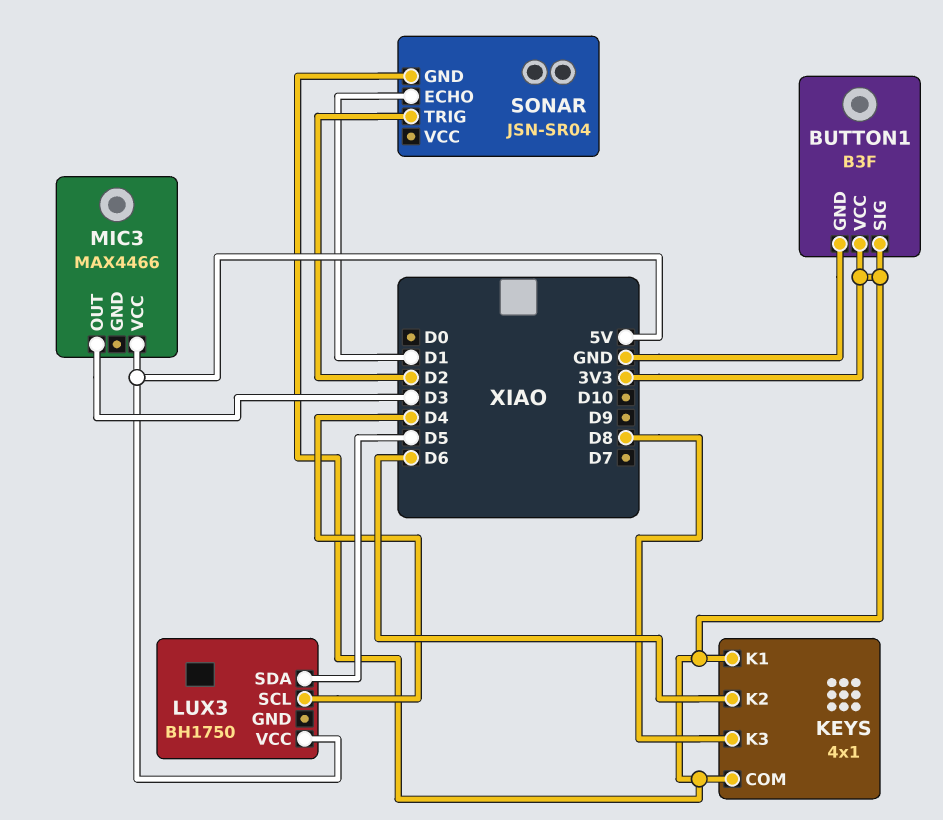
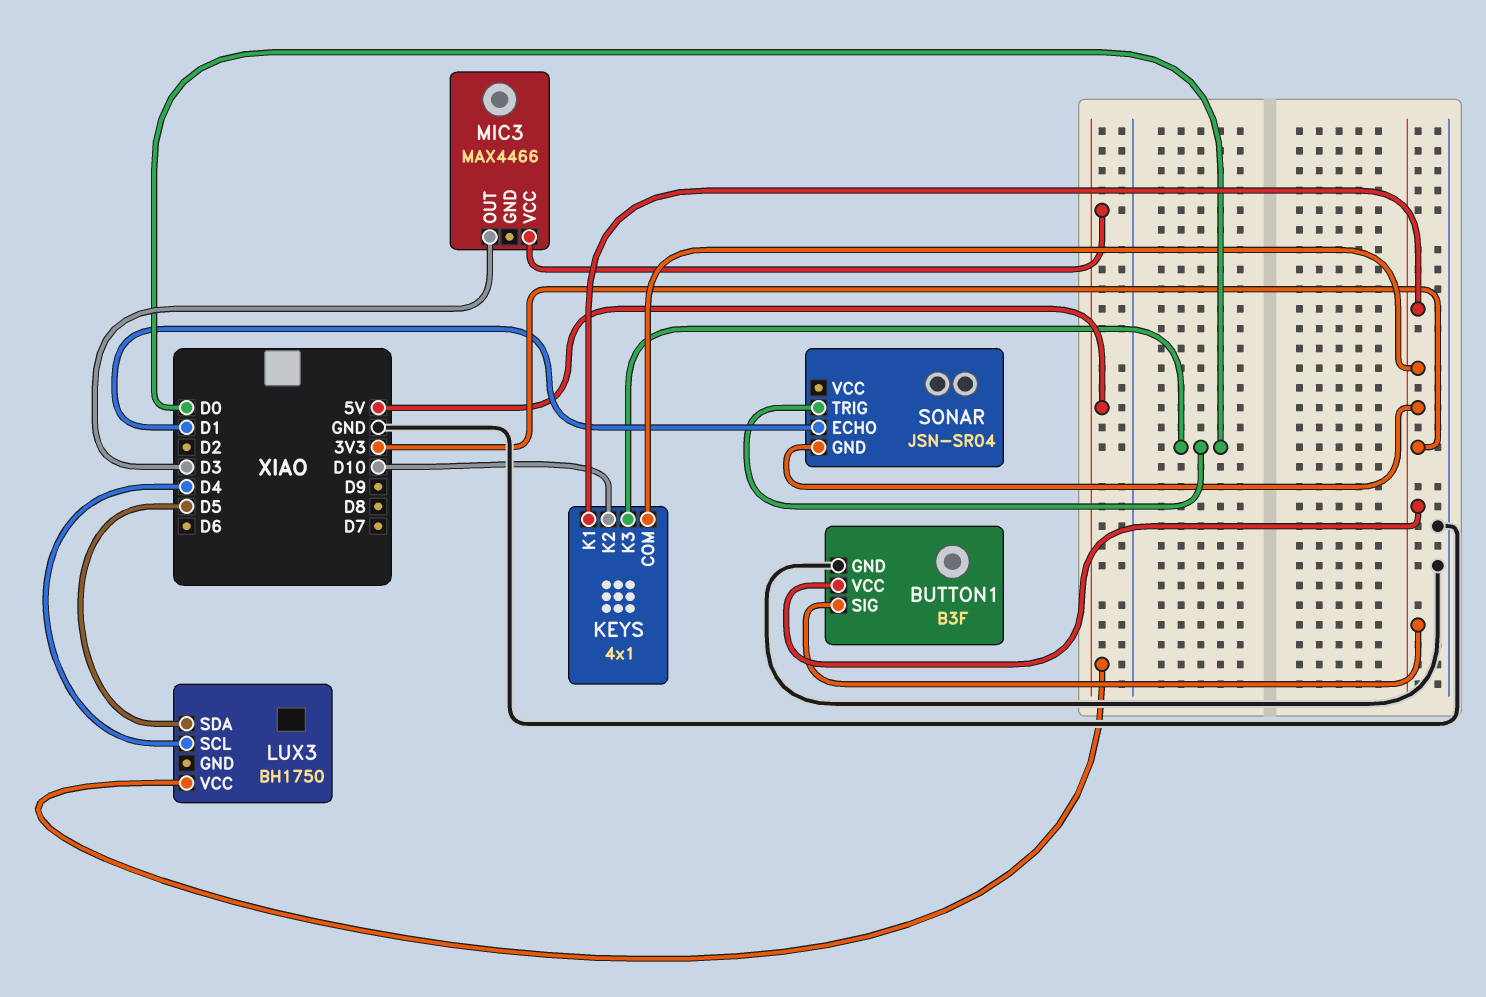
KEYS pin K2: D6 -> D10
KEYS pin K3: D8 -> D0
SONAR pin TRIG: D2 -> D0

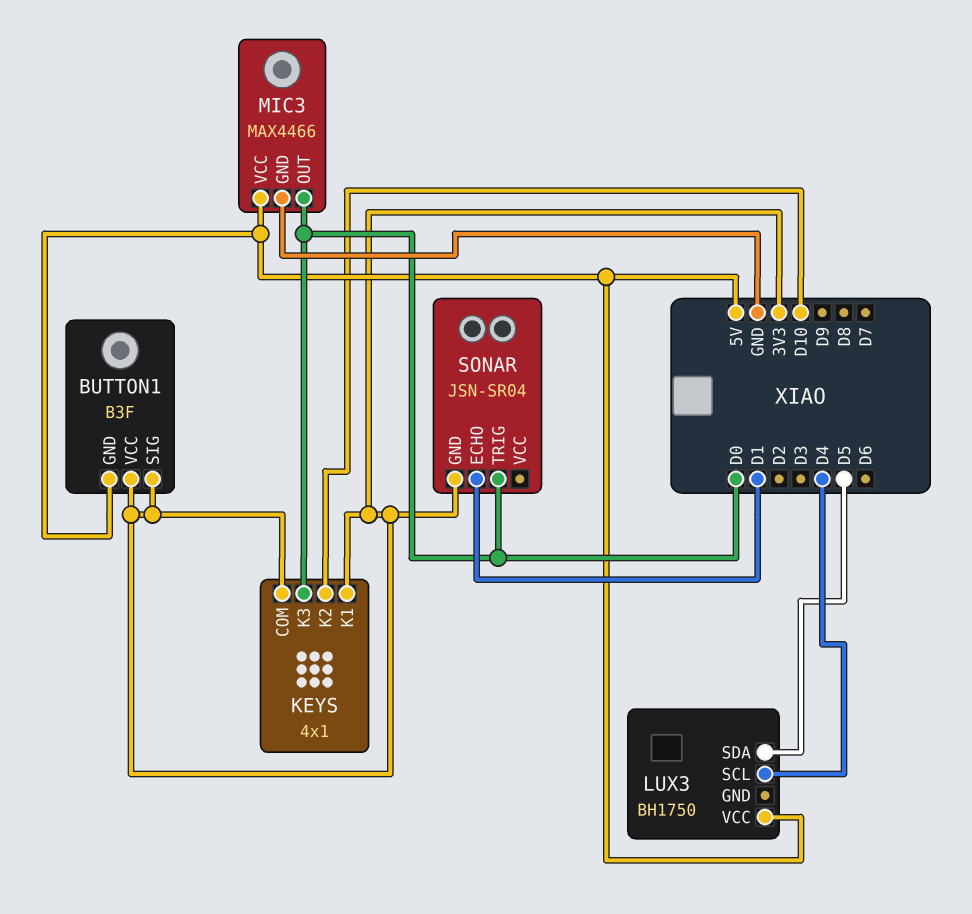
BUTTON1 pin GND: GND -> 5V
MIC3 pin GND: none -> GND
MIC3 pin OUT: D3 -> D0

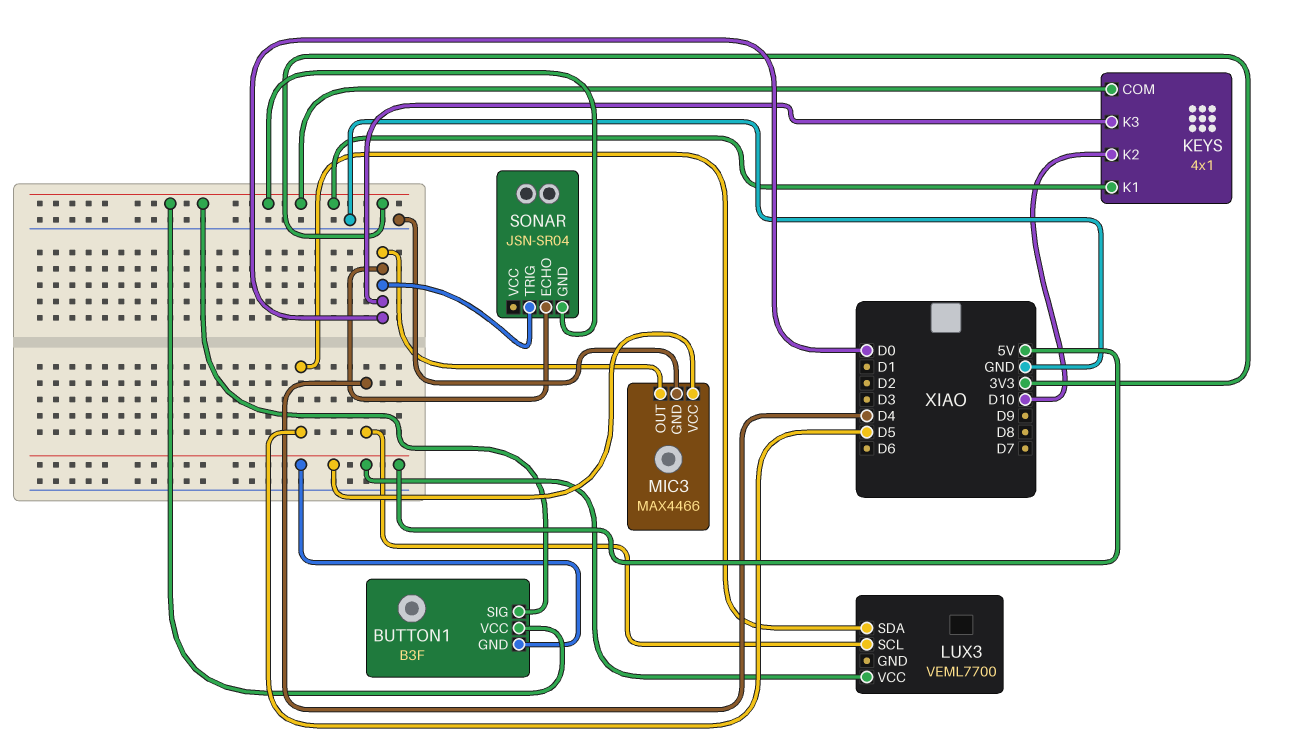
LUX3: BH1750 -> VEML7700
SONAR pin ECHO: D1 -> D0

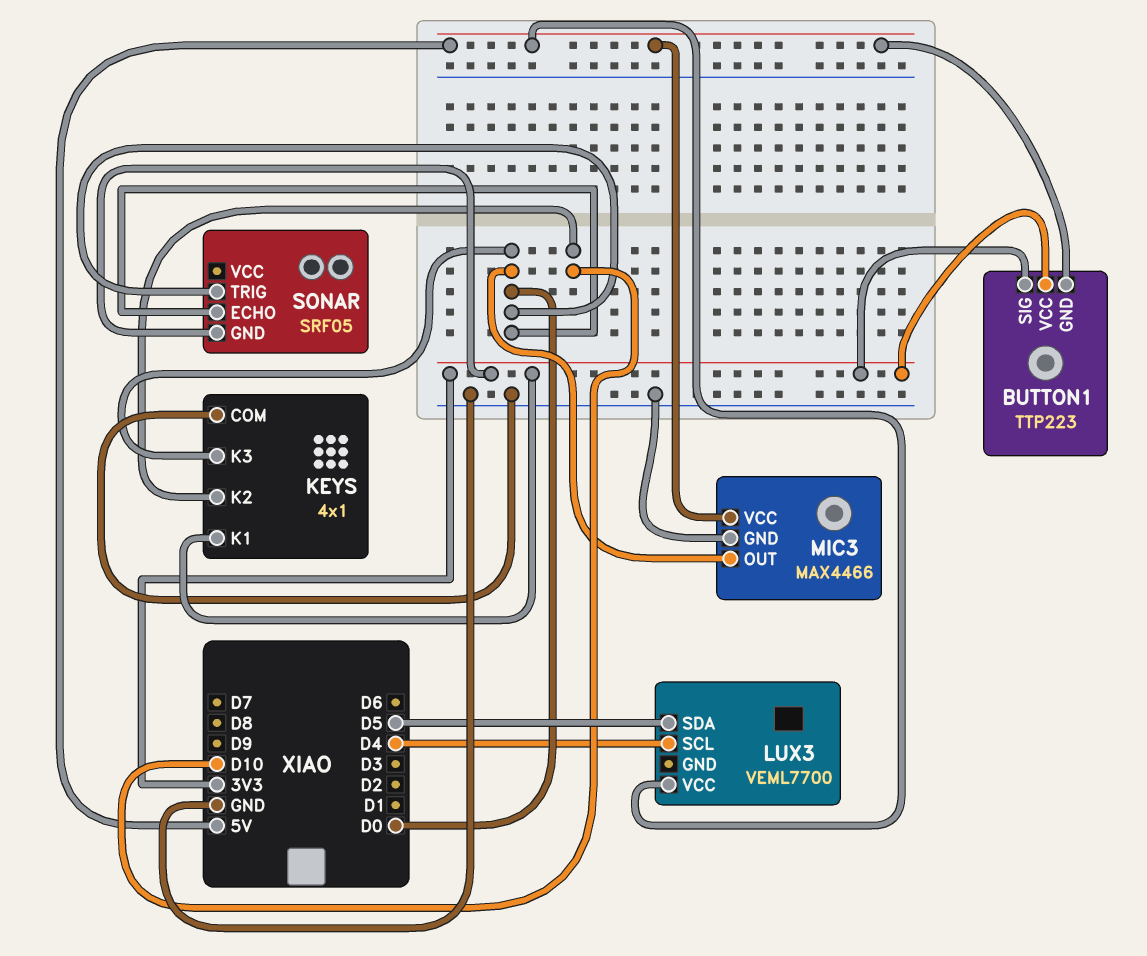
BUTTON1: B3F -> TTP223
KEYS pin COM: 3V3 -> GND
SONAR: JSN-SR04 -> SRF05

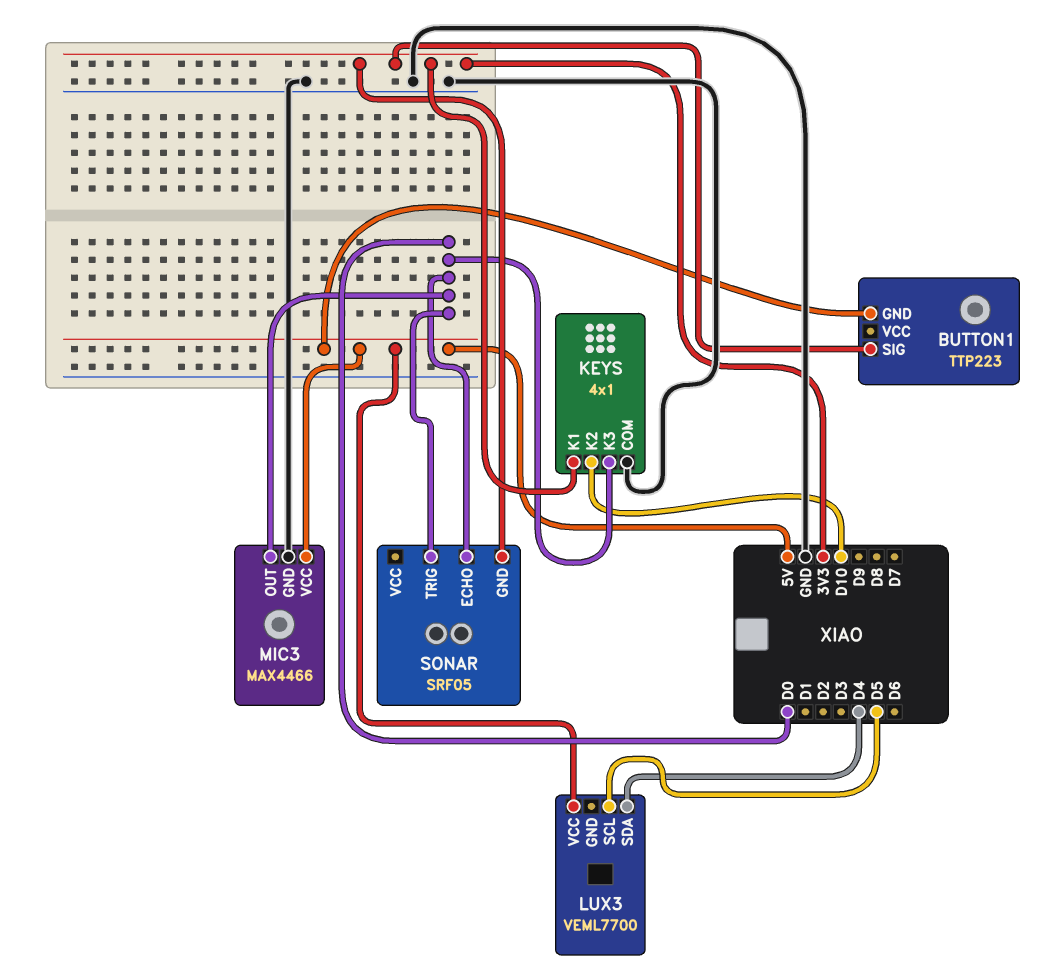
BUTTON1 pin VCC: 3V3 -> none
LUX3 pin SCL: D4 -> D5
LUX3 pin SDA: D5 -> D4

